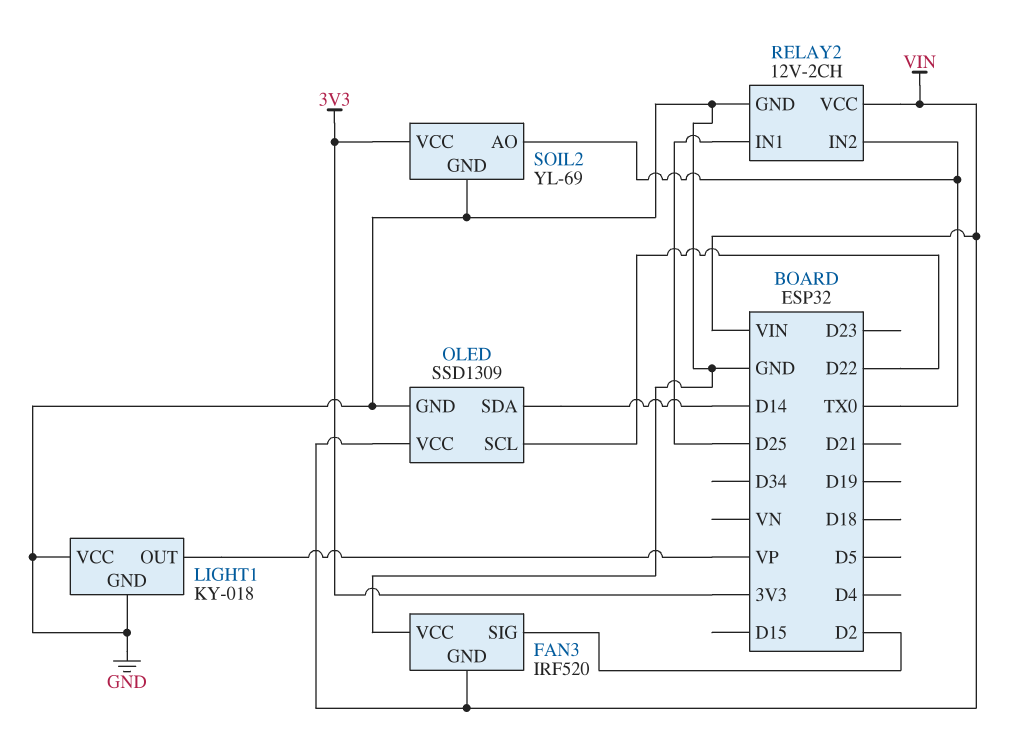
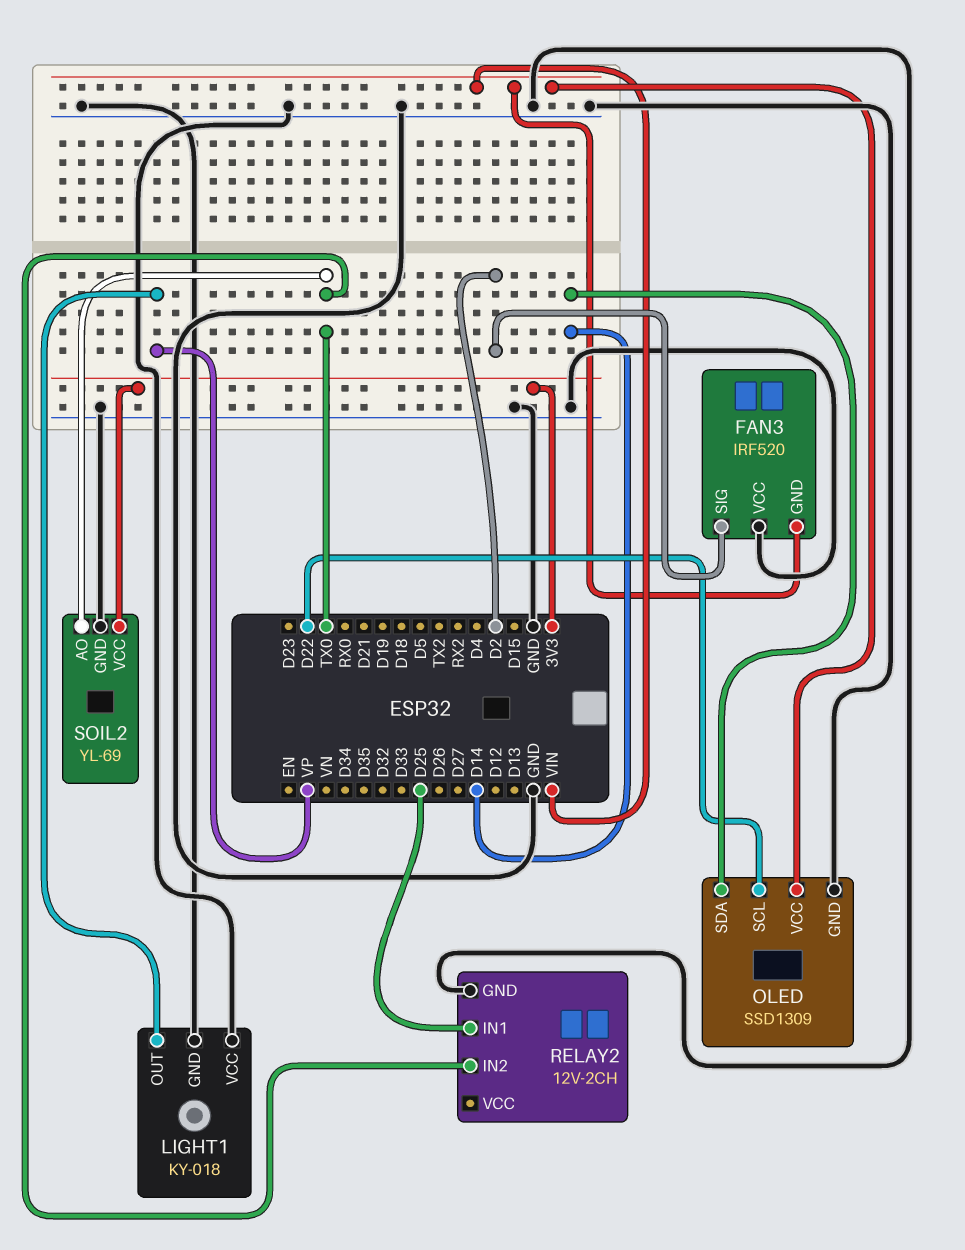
RELAY2 pin VCC: VIN -> none

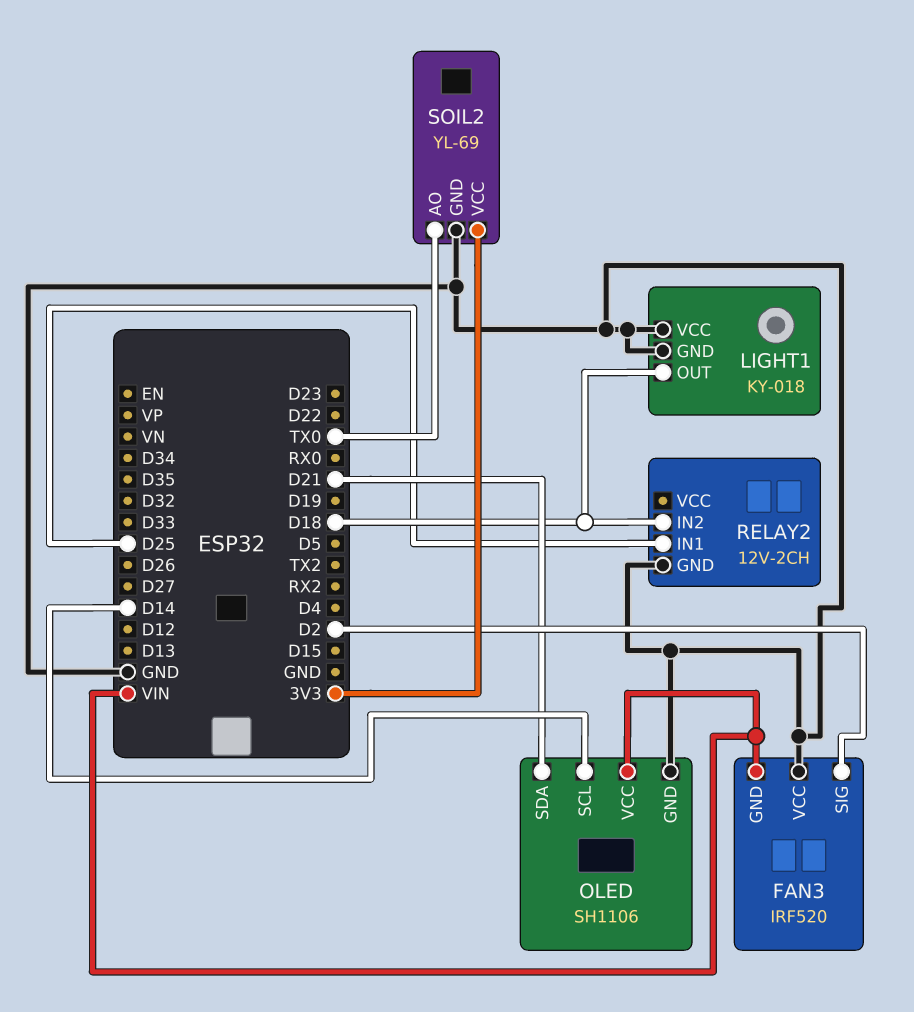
LIGHT1 pin OUT: VP -> D18
OLED: SSD1309 -> SH1106
OLED pin SCL: D22 -> D14
OLED pin SDA: D14 -> D21
RELAY2 pin IN2: TX0 -> D18

